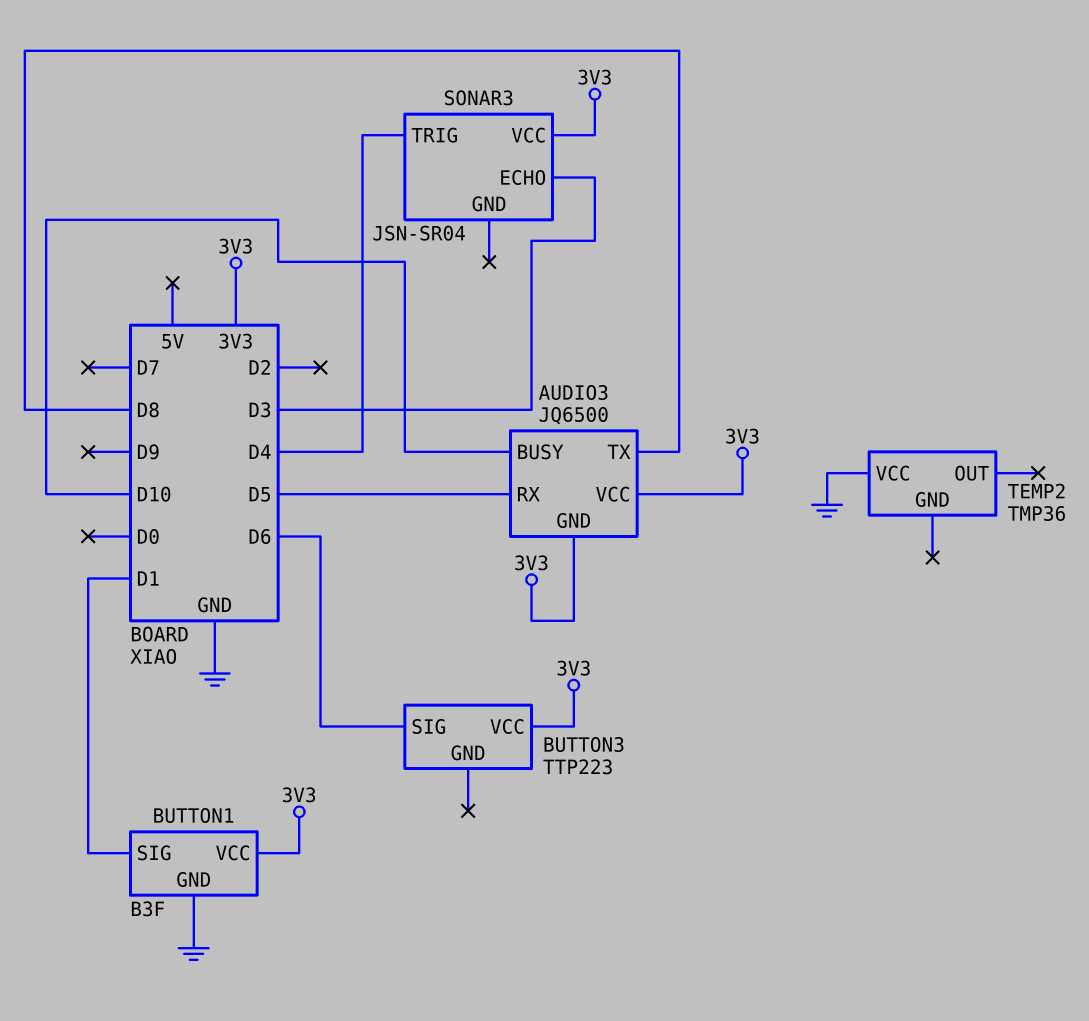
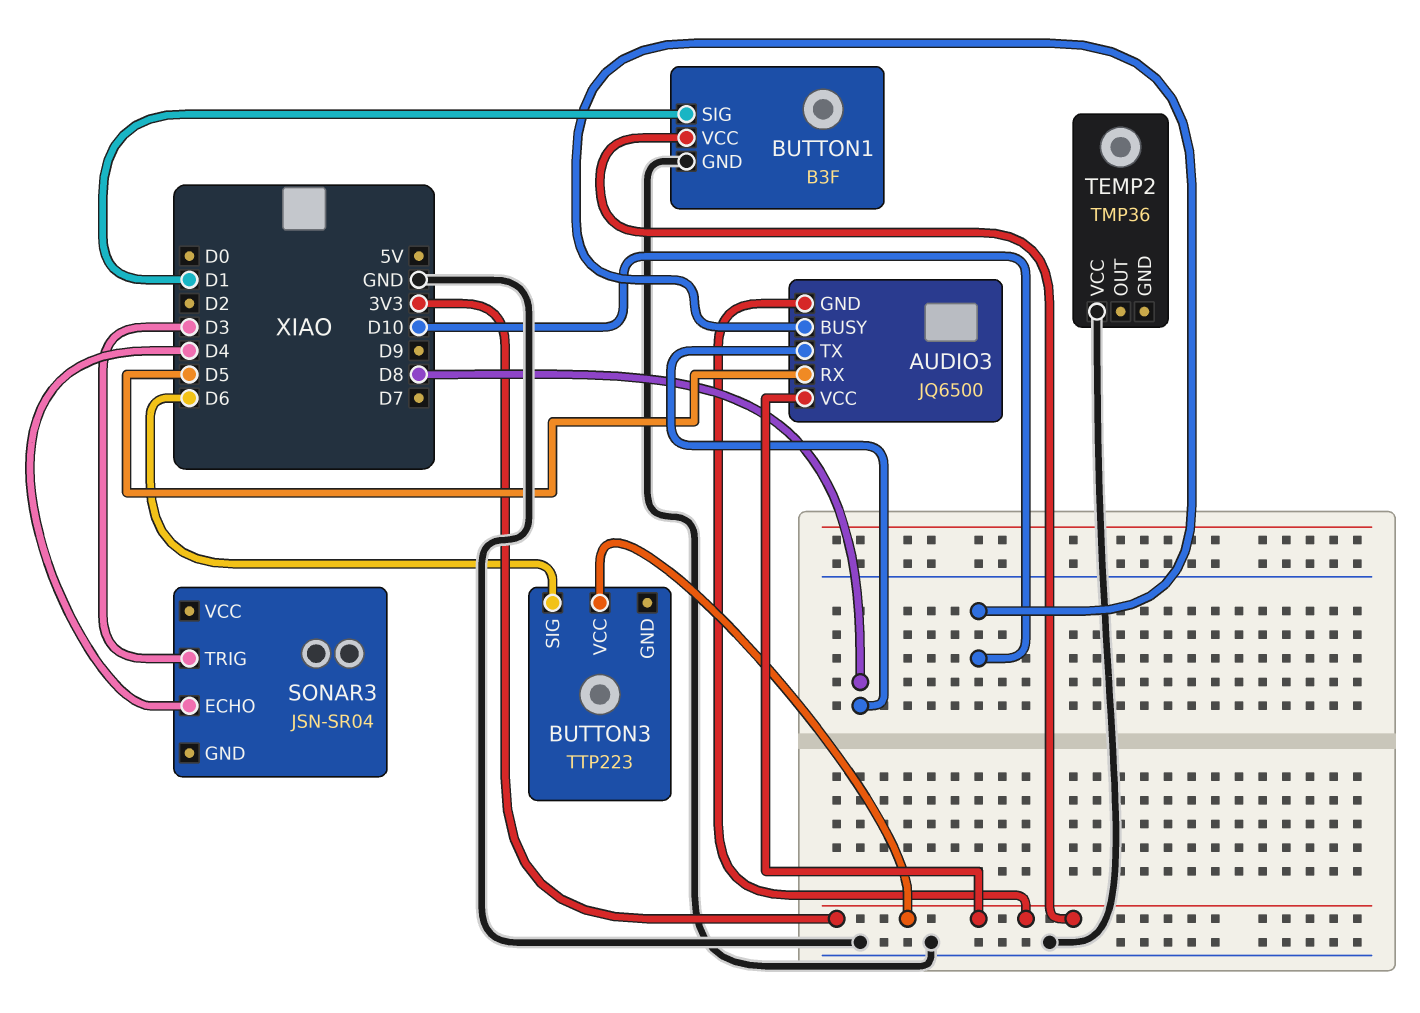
SONAR3 pin ECHO: D3 -> D4
SONAR3 pin TRIG: D4 -> D3
SONAR3 pin VCC: 3V3 -> none

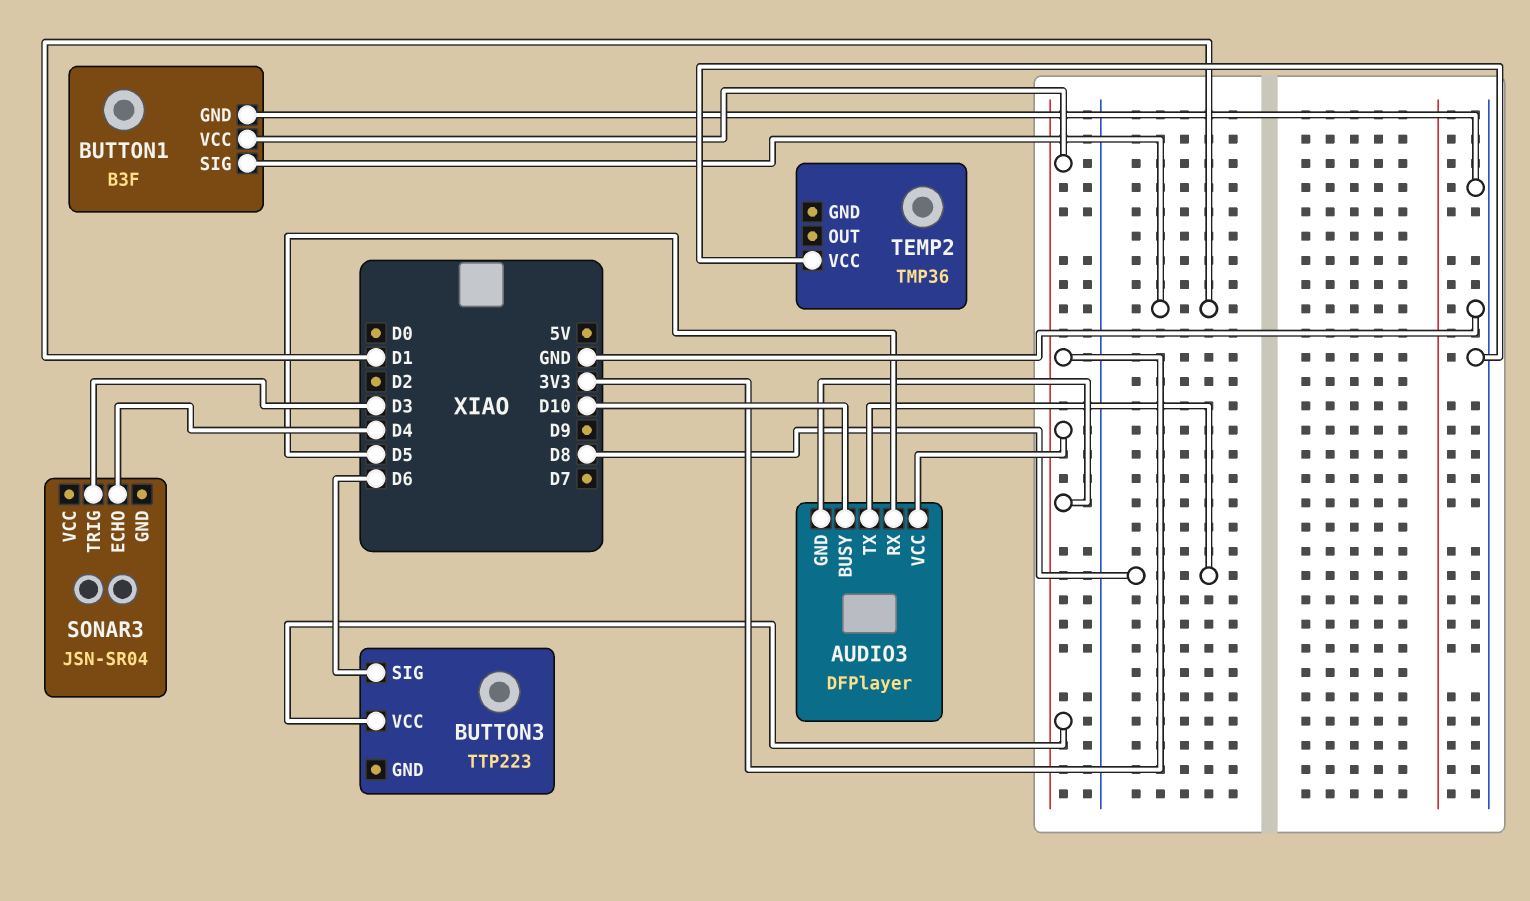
AUDIO3: JQ6500 -> DFPlayer

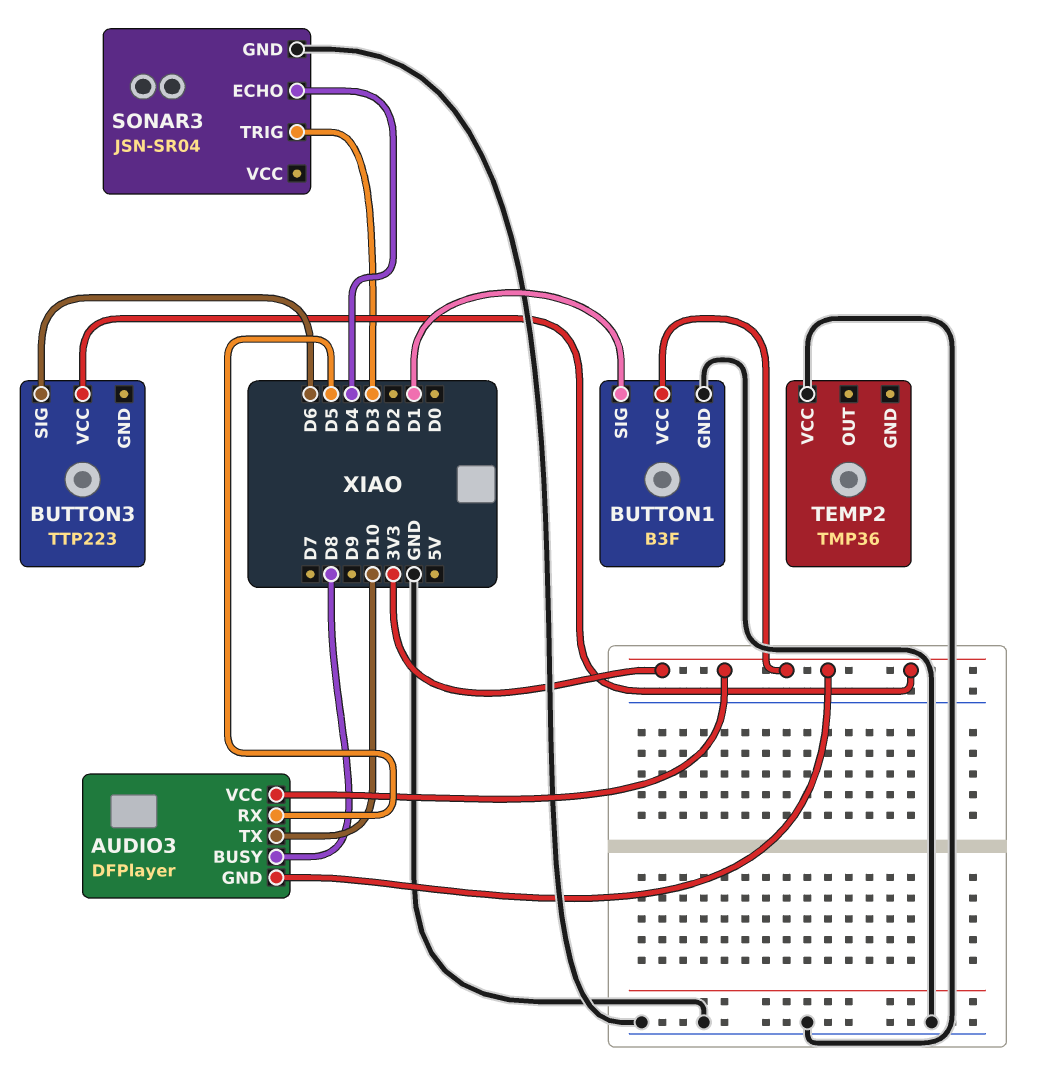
AUDIO3 pin BUSY: D10 -> D8
AUDIO3 pin TX: D8 -> D10
SONAR3 pin GND: none -> GND

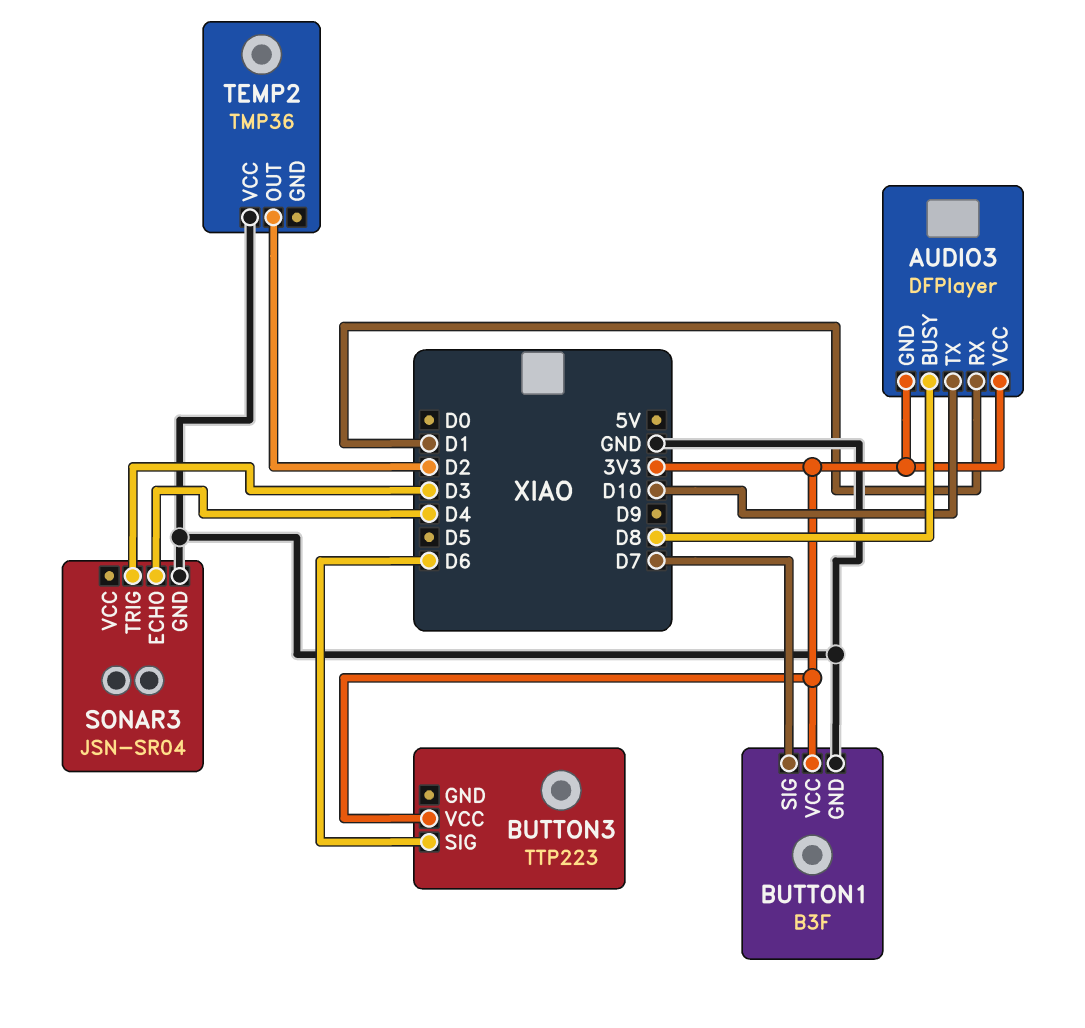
AUDIO3 pin RX: D5 -> D1
BUTTON1 pin SIG: D1 -> D7
TEMP2 pin OUT: none -> D2

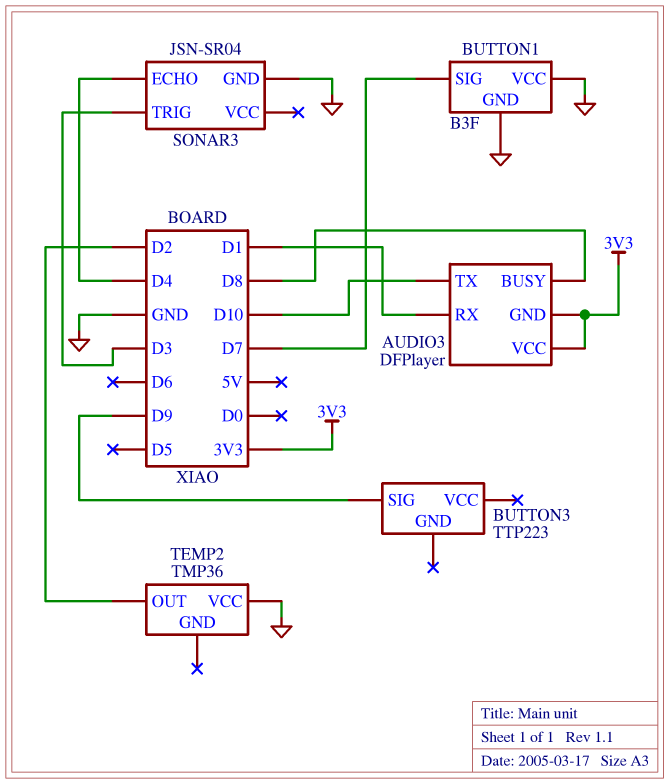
BUTTON1 pin VCC: 3V3 -> GND
BUTTON3 pin SIG: D6 -> D9
BUTTON3 pin VCC: 3V3 -> none

